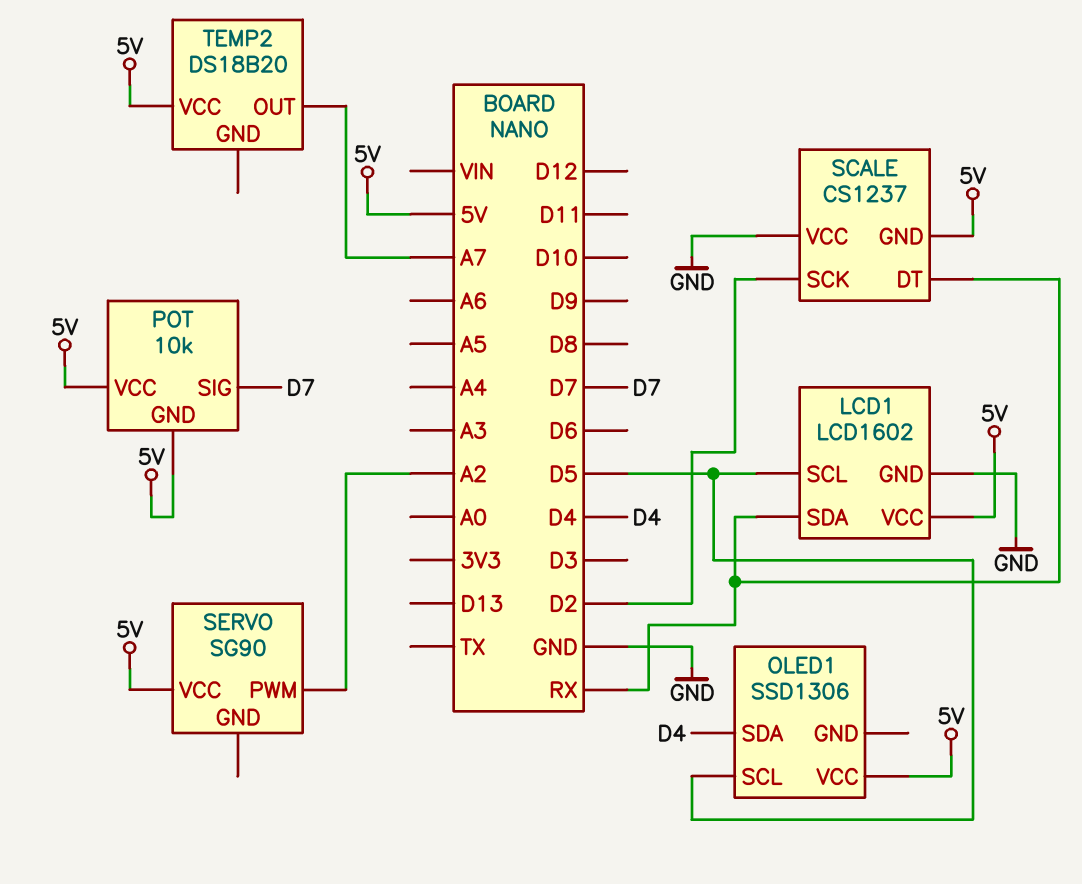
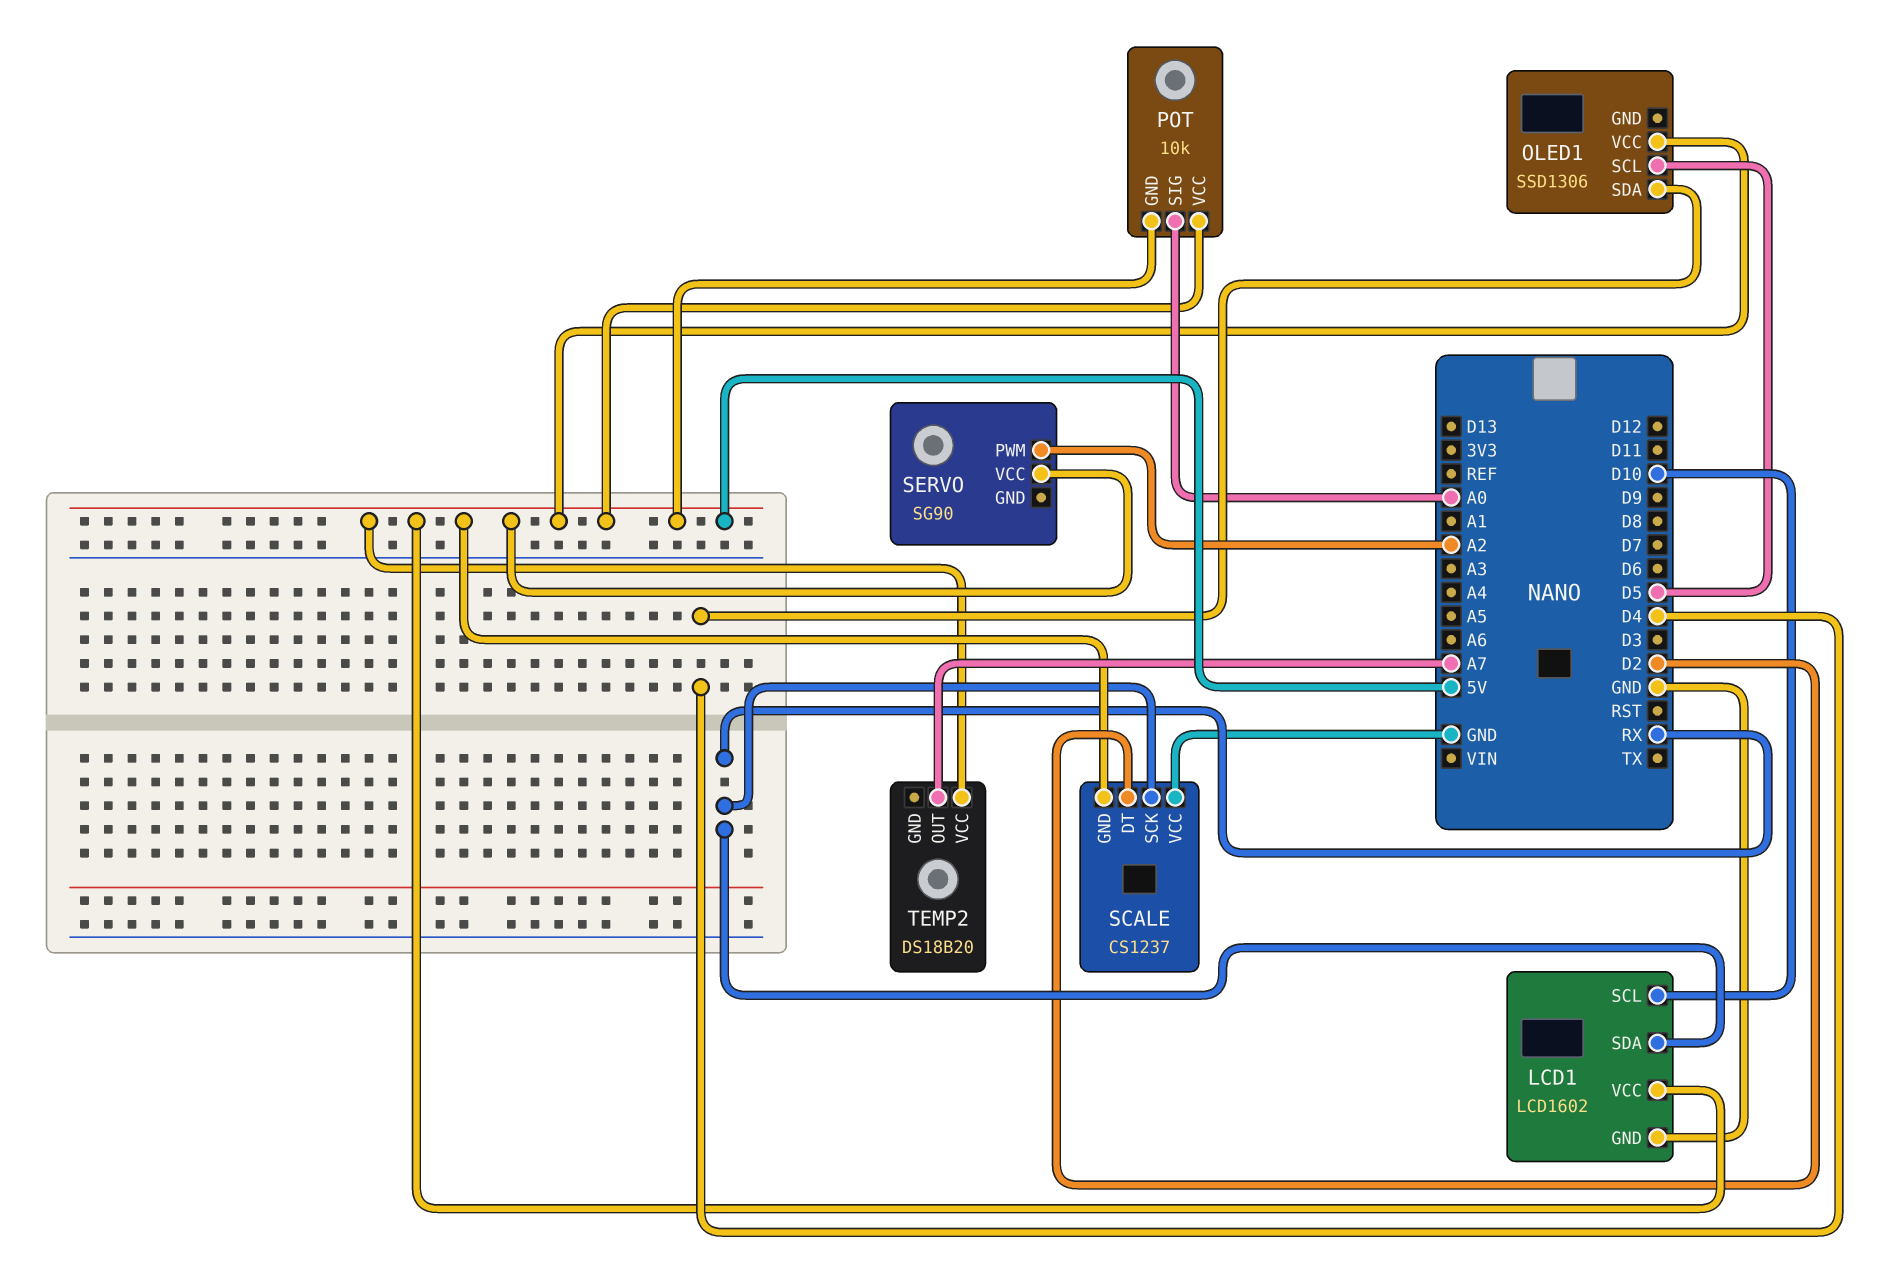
LCD1 pin SCL: D5 -> D10
POT pin SIG: D7 -> A0
SCALE pin DT: RX -> D2
SCALE pin SCK: D2 -> RX

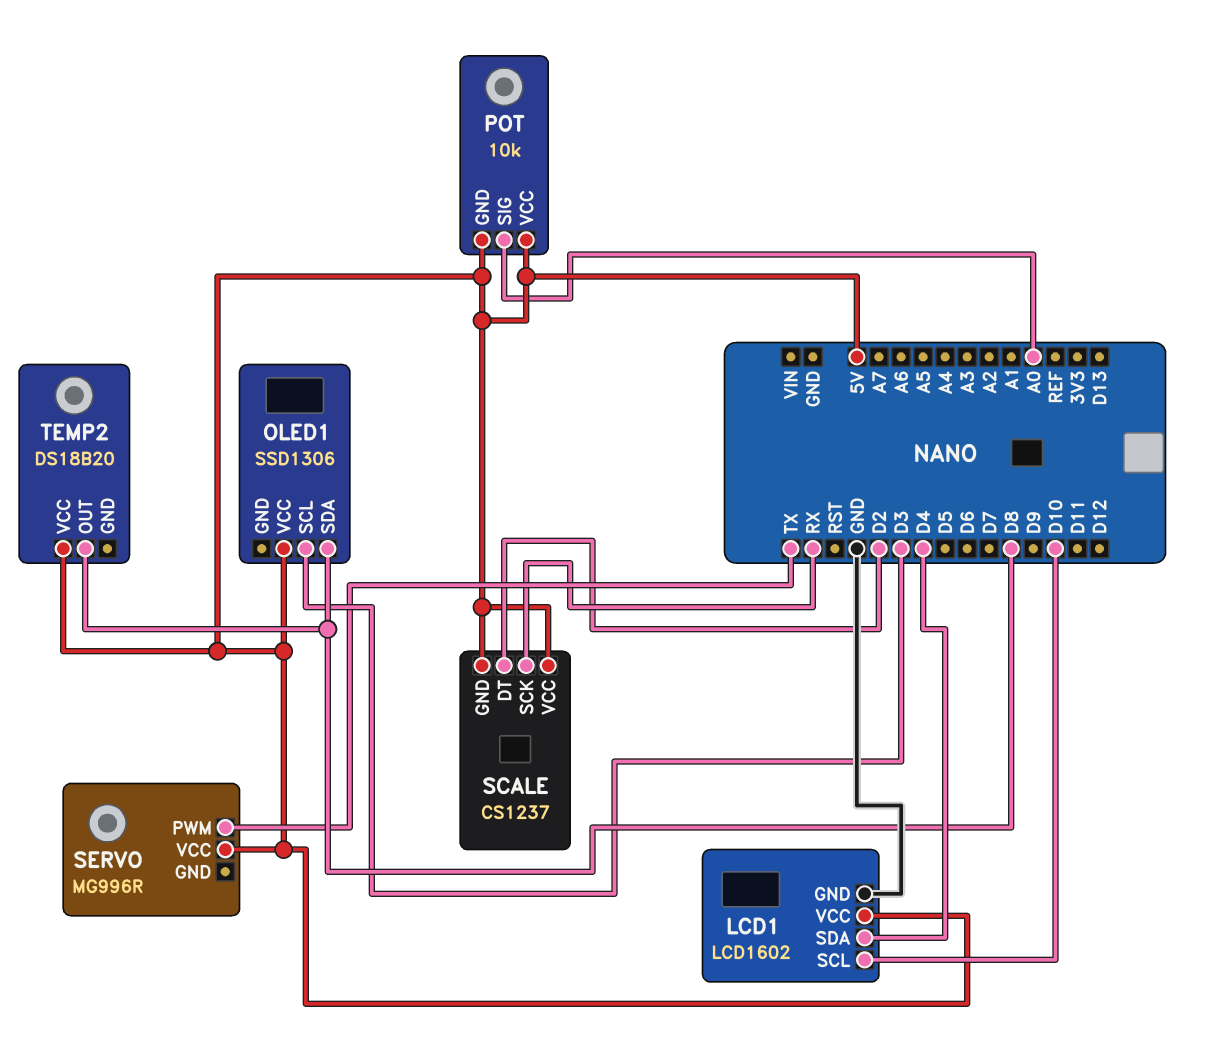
LCD1 pin SDA: RX -> D4
OLED1 pin SCL: D5 -> D3
OLED1 pin SDA: D4 -> D8
SCALE pin VCC: GND -> 5V
SERVO: SG90 -> MG996R
SERVO pin PWM: A2 -> TX
TEMP2 pin OUT: A7 -> D8

